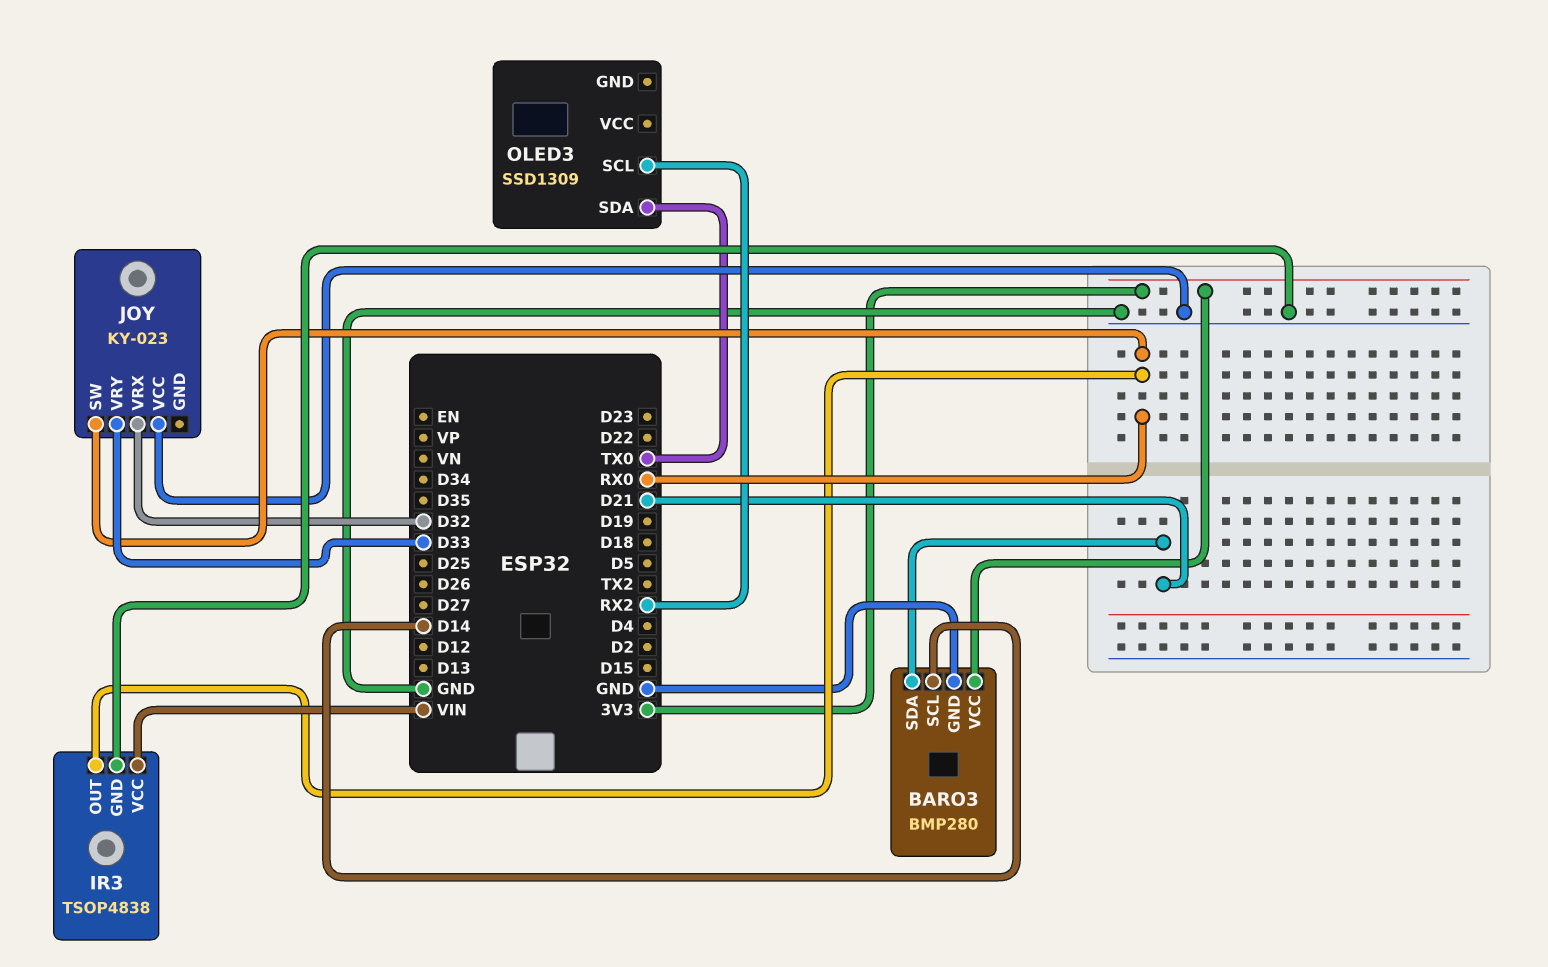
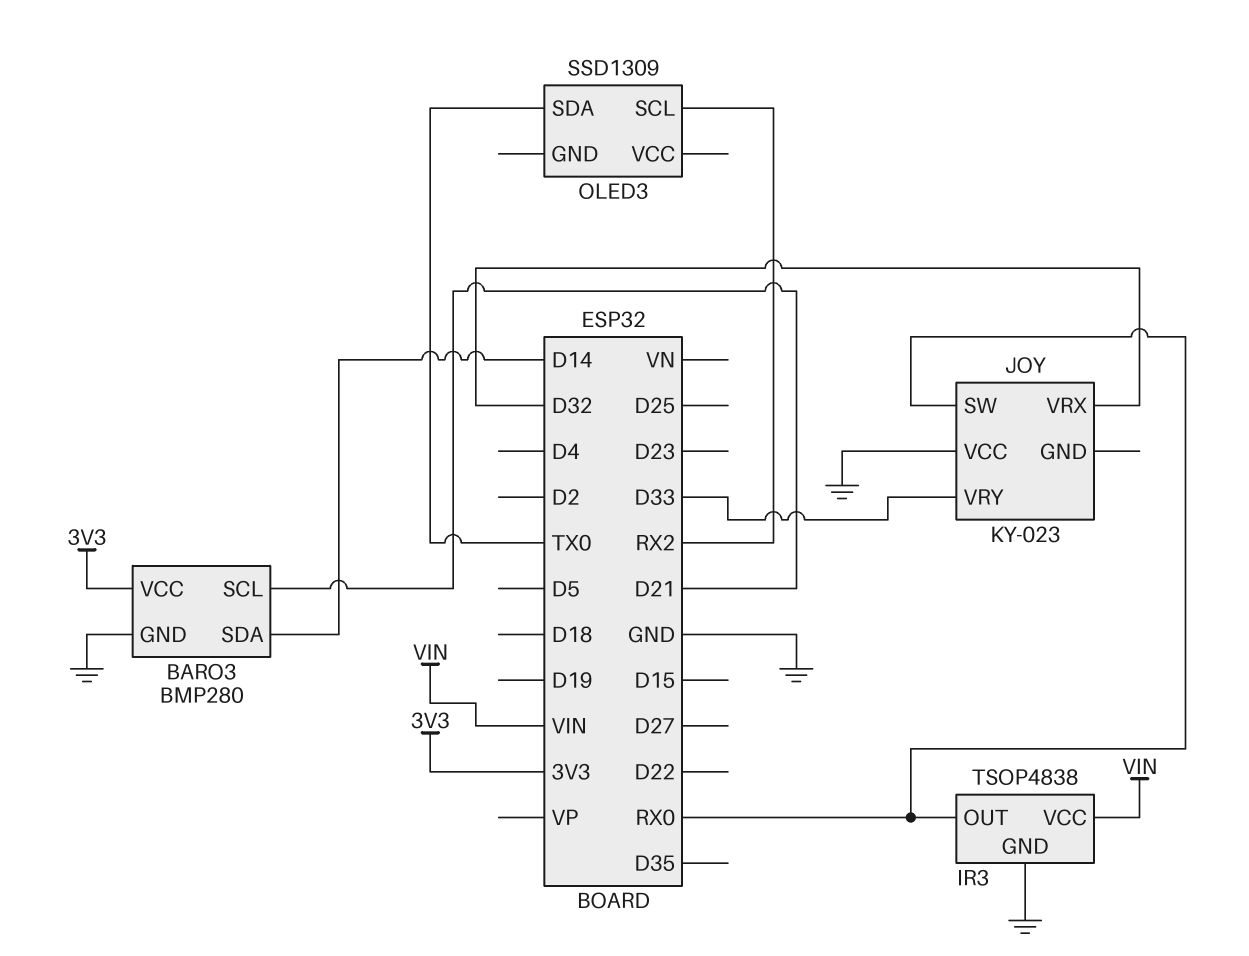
BARO3 pin SCL: D14 -> D21
BARO3 pin SDA: D21 -> D14

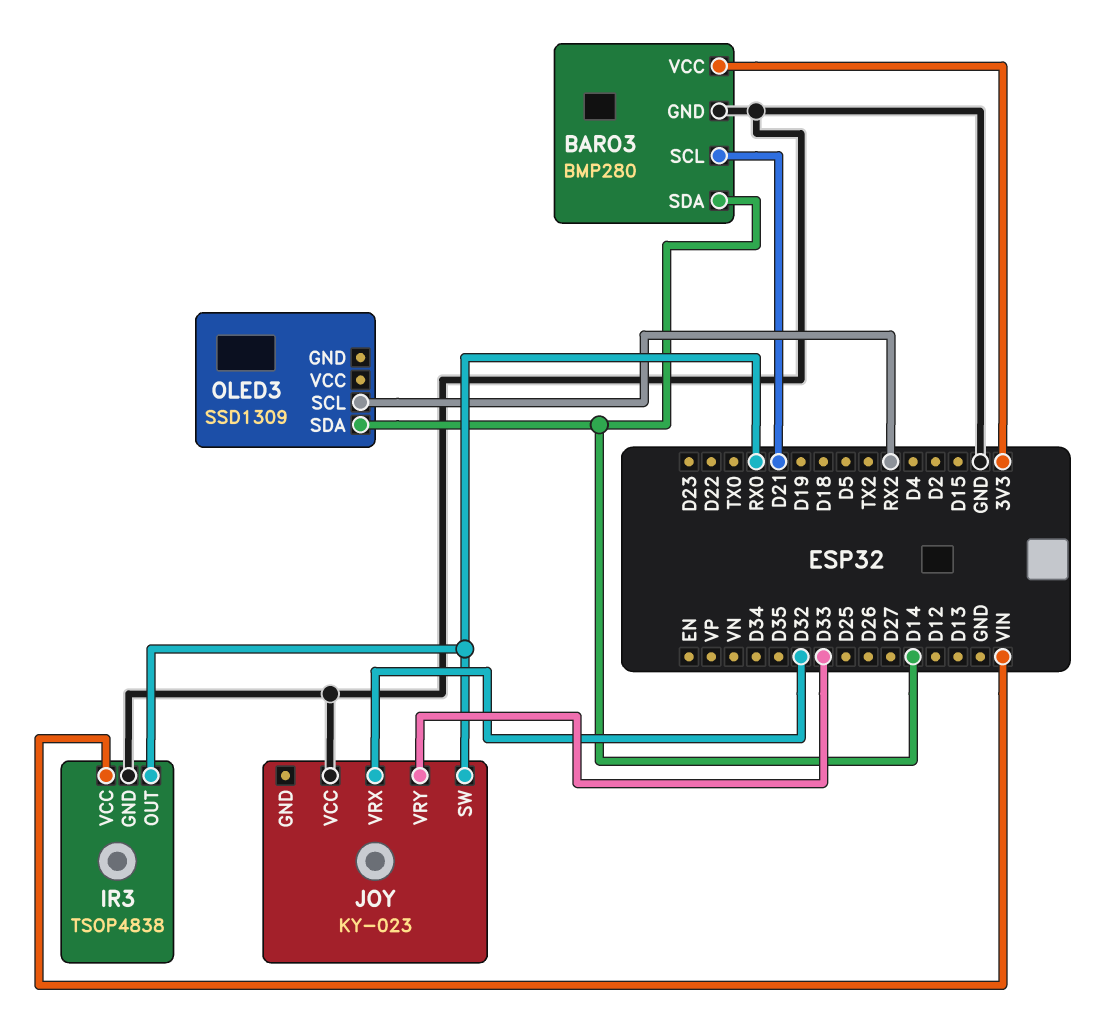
OLED3 pin SDA: TX0 -> D14

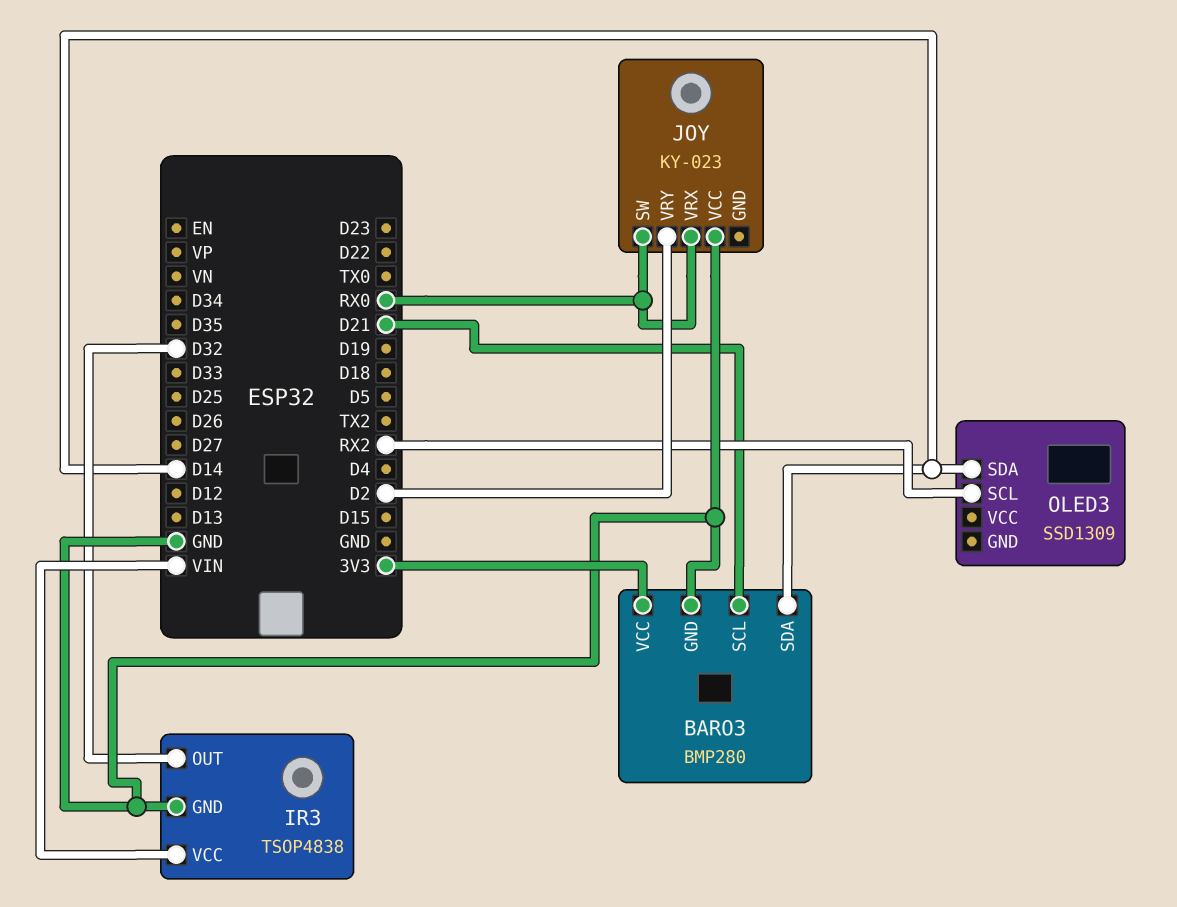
IR3 pin OUT: RX0 -> D32
JOY pin VRX: D32 -> RX0
JOY pin VRY: D33 -> D2

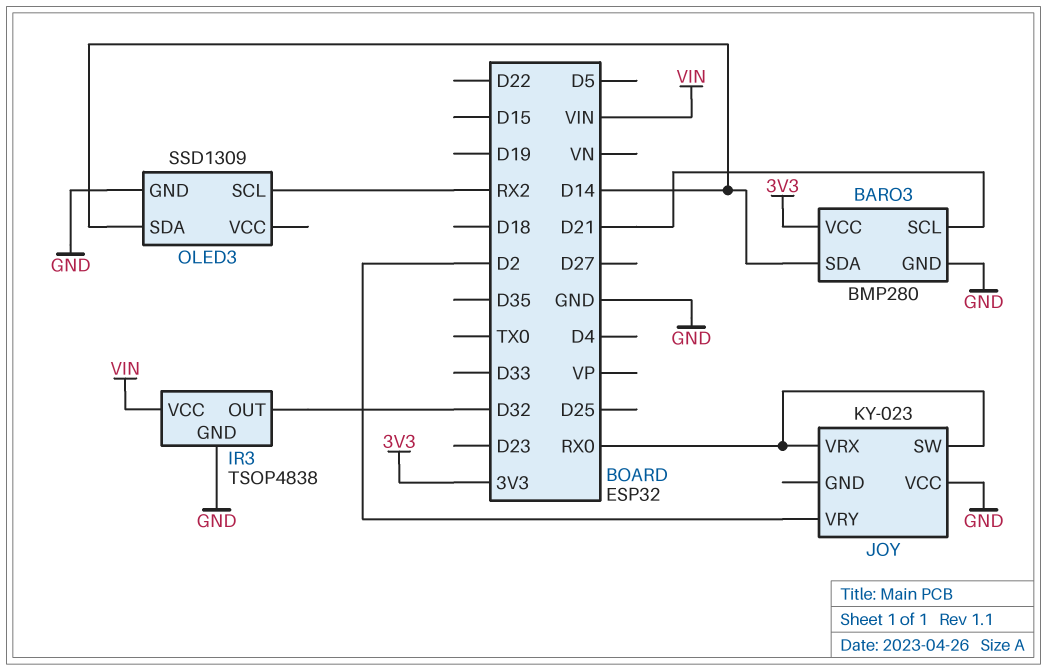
OLED3 pin GND: none -> GND

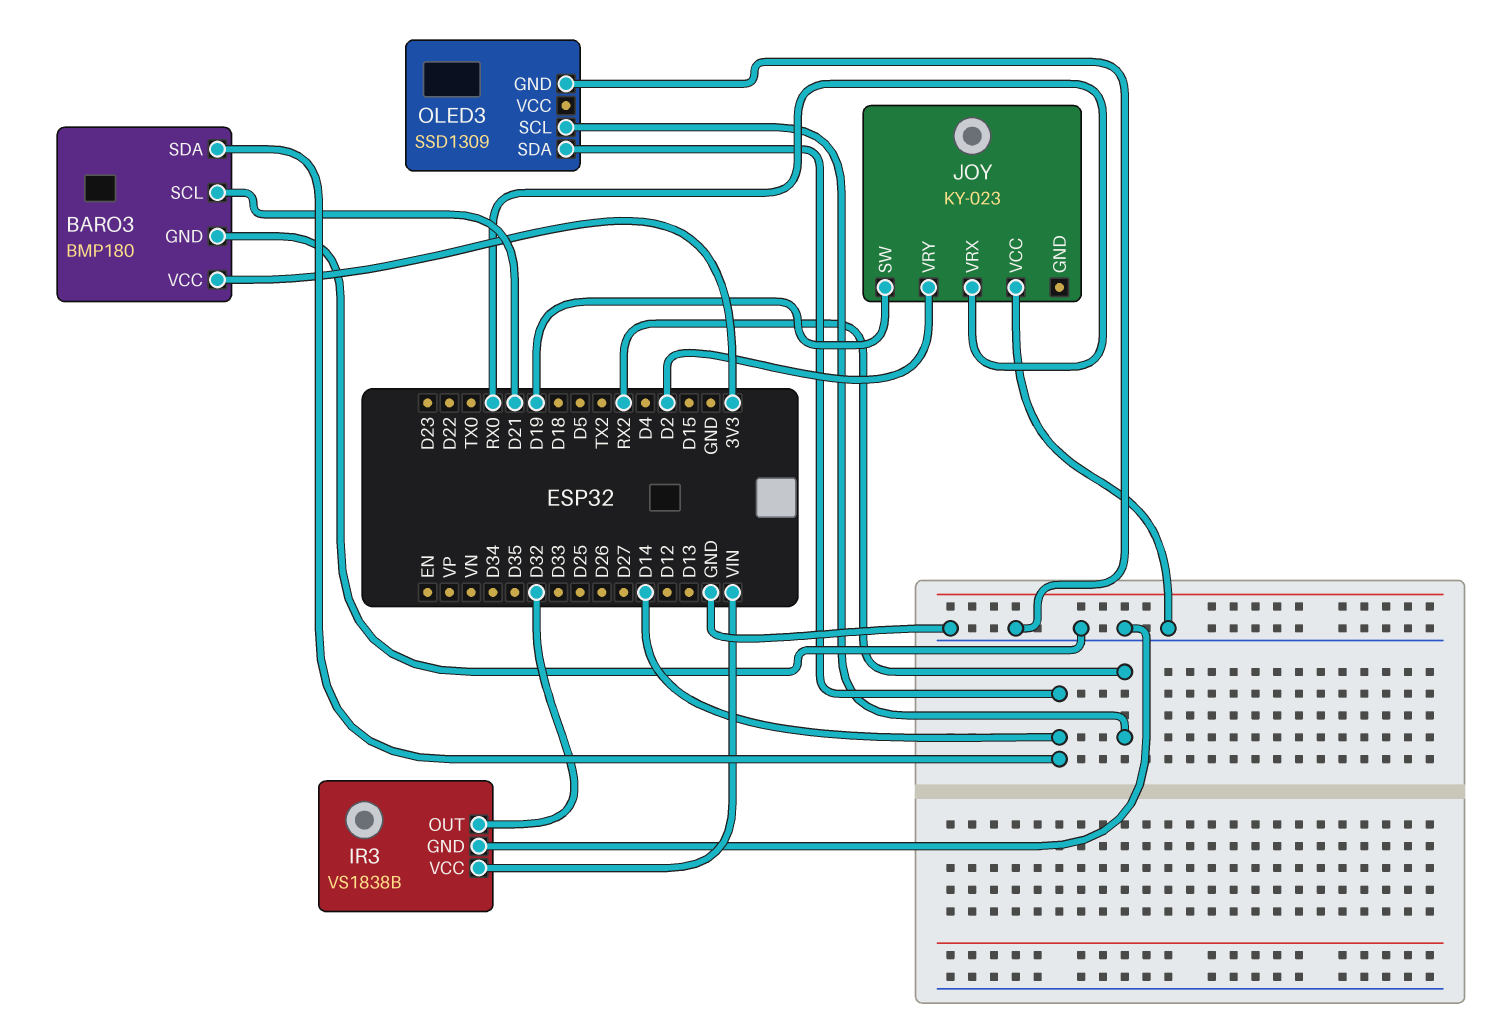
BARO3: BMP280 -> BMP180
IR3: TSOP4838 -> VS1838B
JOY pin SW: RX0 -> D19

